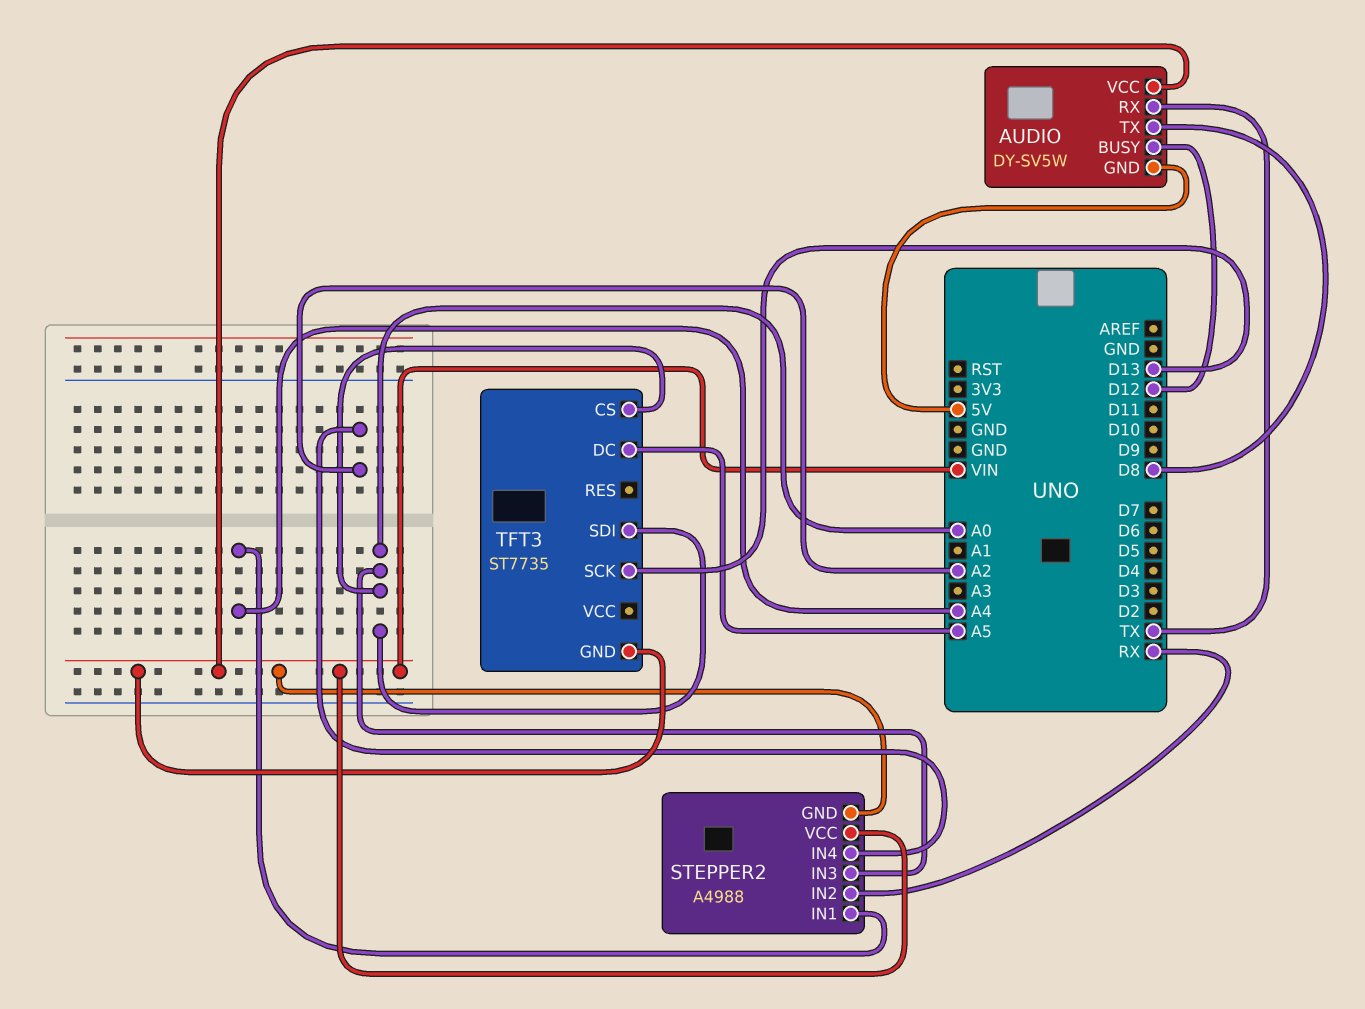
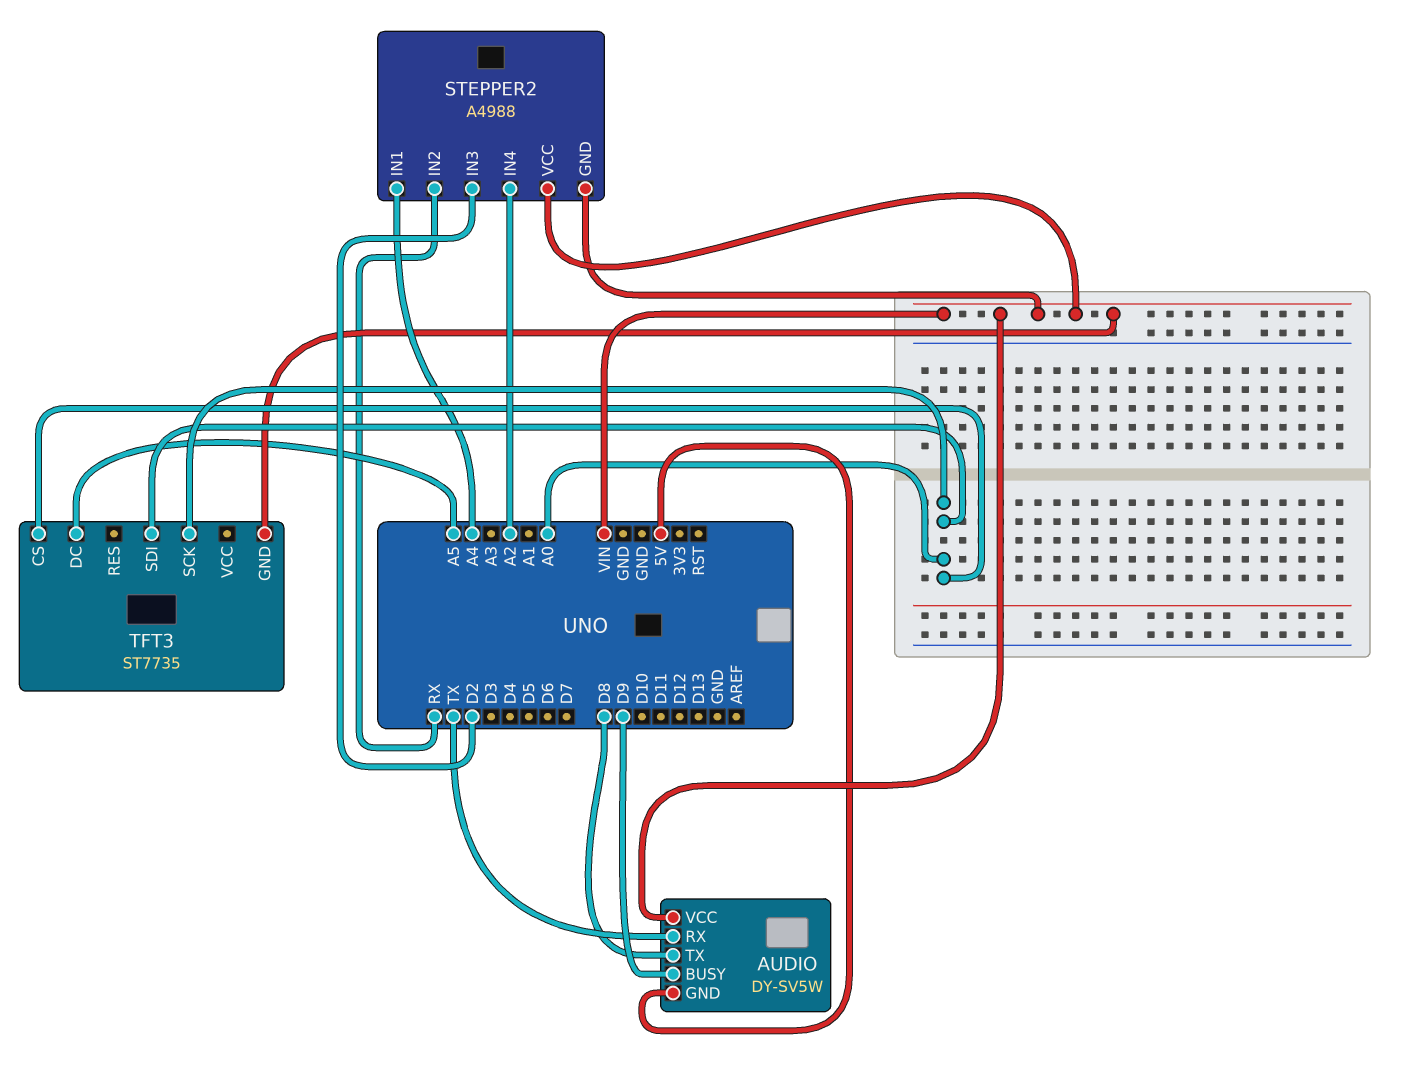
AUDIO pin BUSY: D12 -> D9
STEPPER2 pin IN3: A0 -> D2
TFT3 pin SCK: D13 -> A0

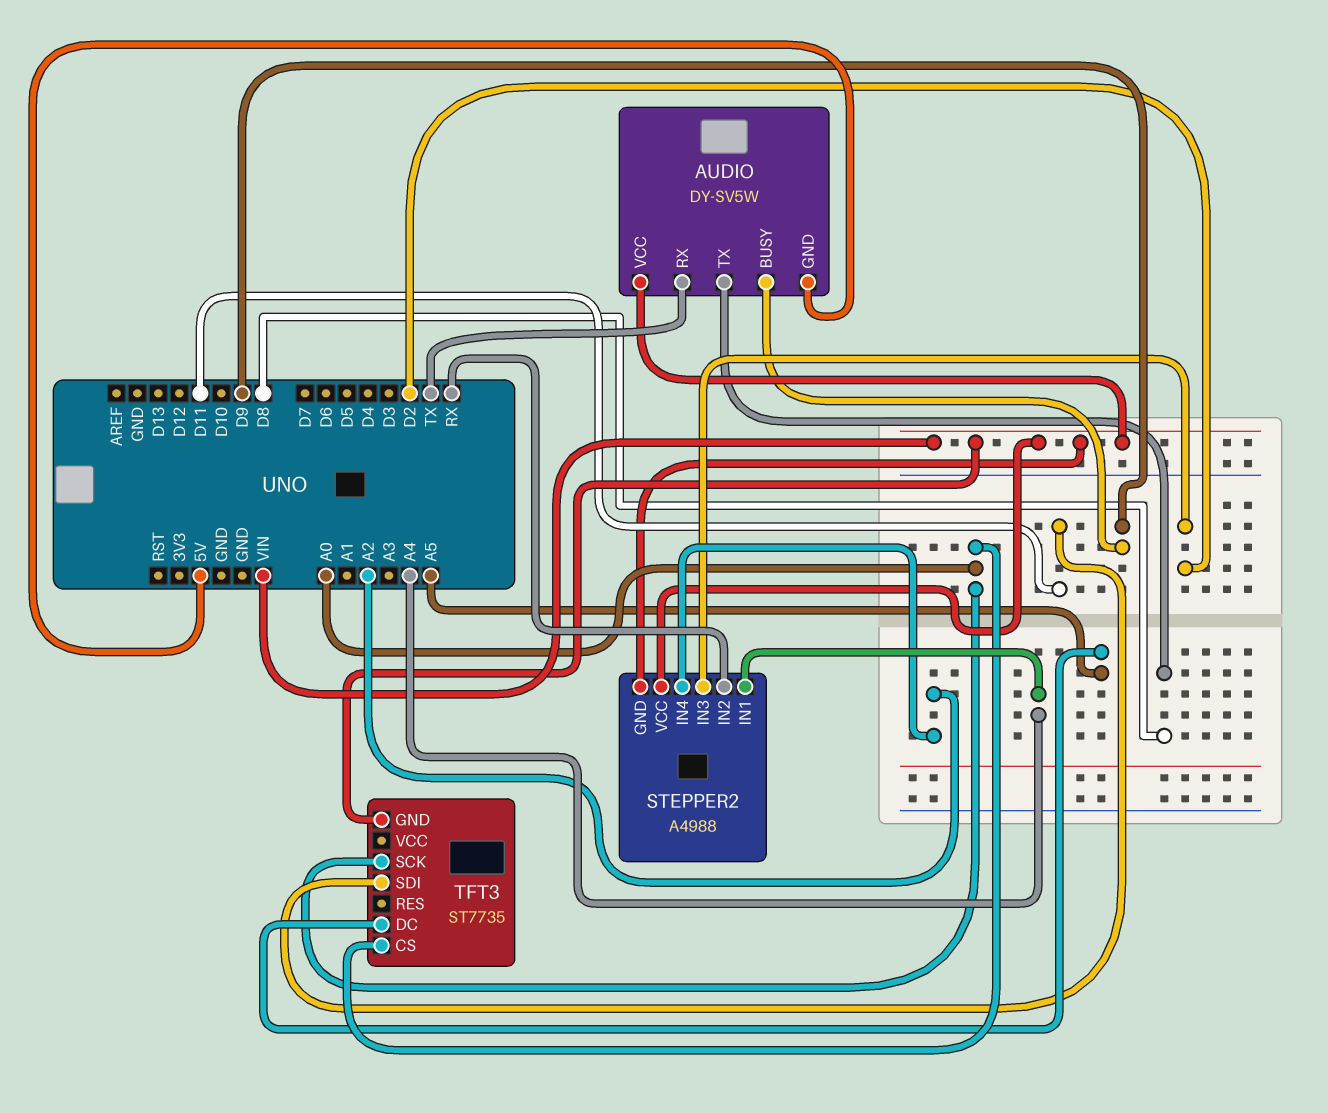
TFT3 pin SDI: A0 -> D11

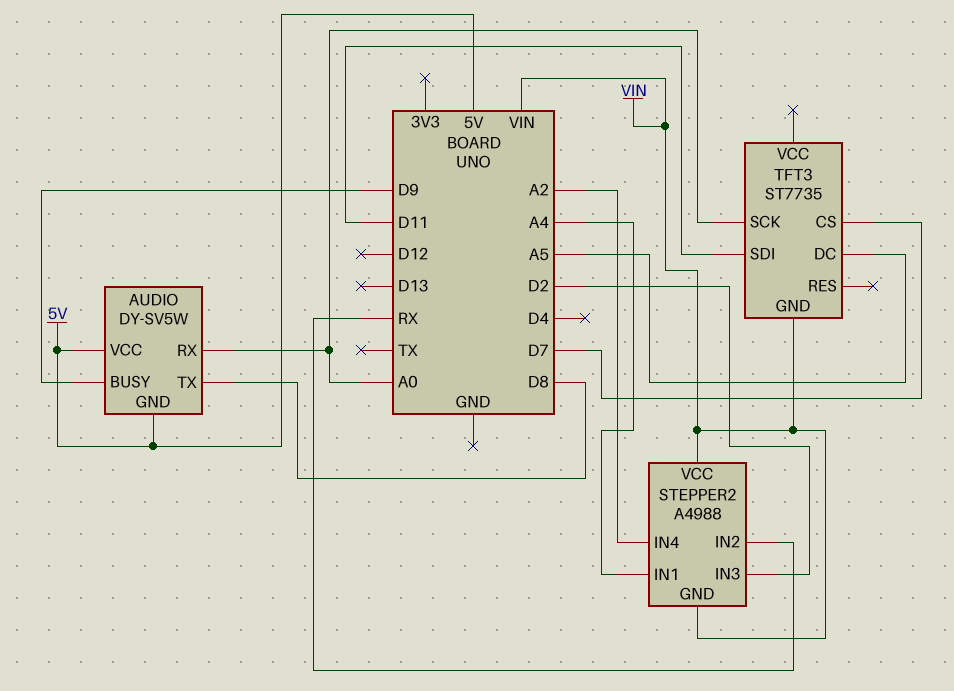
AUDIO pin RX: TX -> A0
AUDIO pin VCC: VIN -> 5V
TFT3 pin CS: A0 -> D7

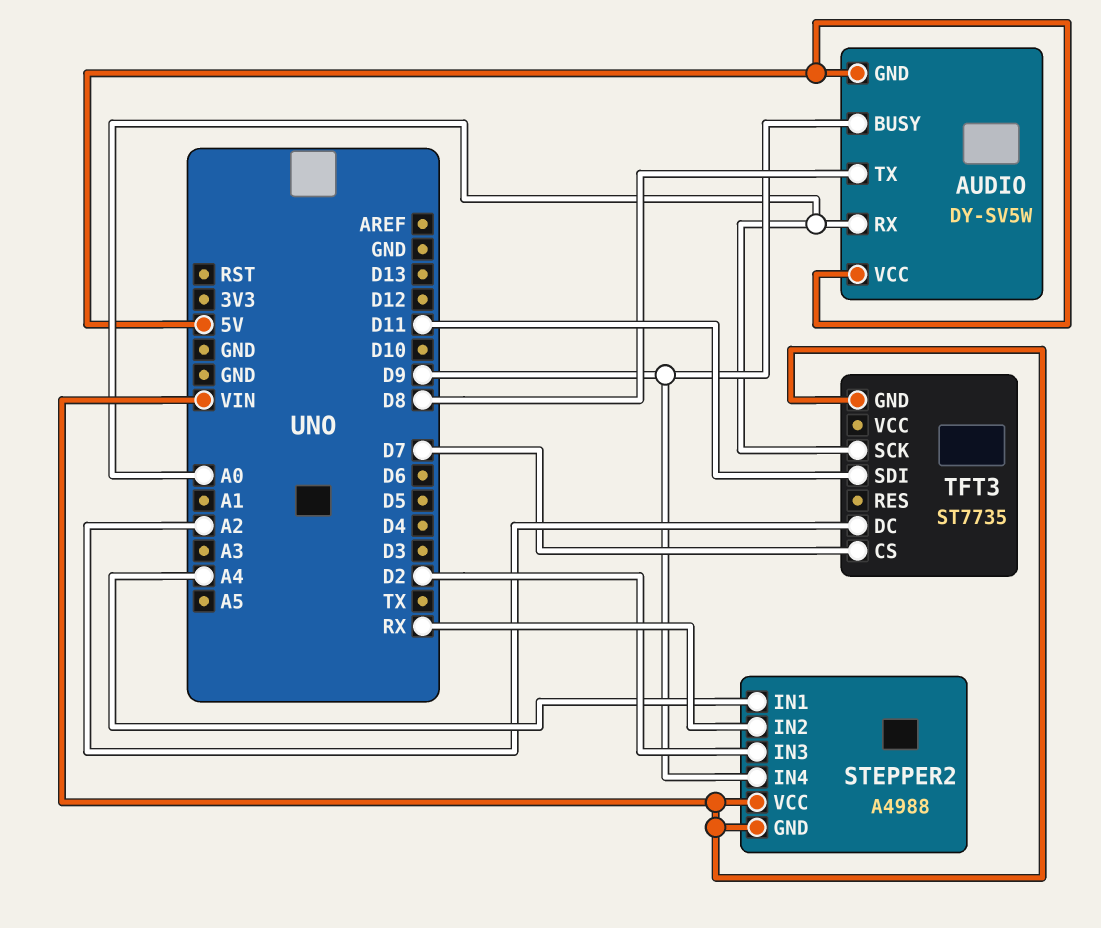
STEPPER2 pin IN4: A2 -> D9
TFT3 pin DC: A5 -> A2

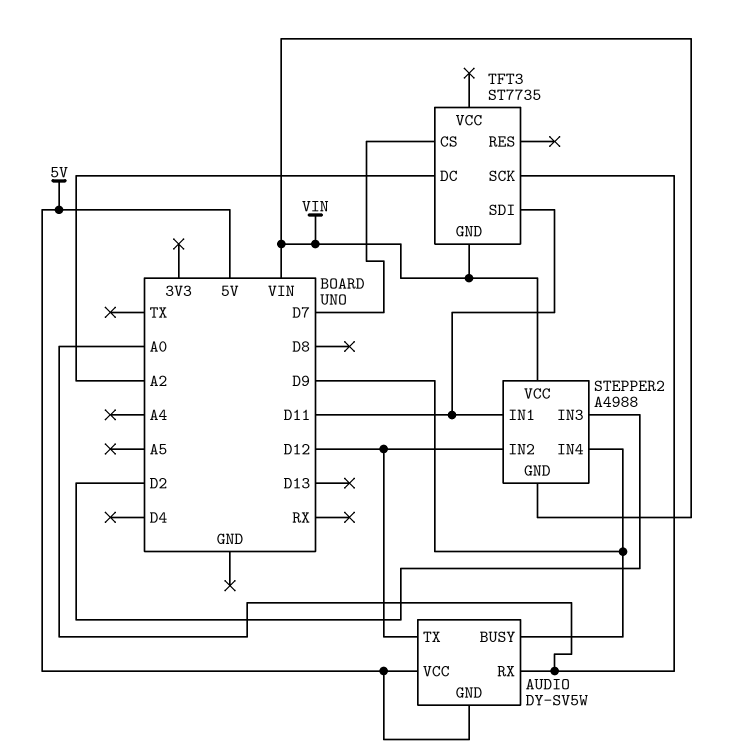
AUDIO pin TX: D8 -> D12
STEPPER2 pin IN1: A4 -> D11
STEPPER2 pin IN2: RX -> D12

